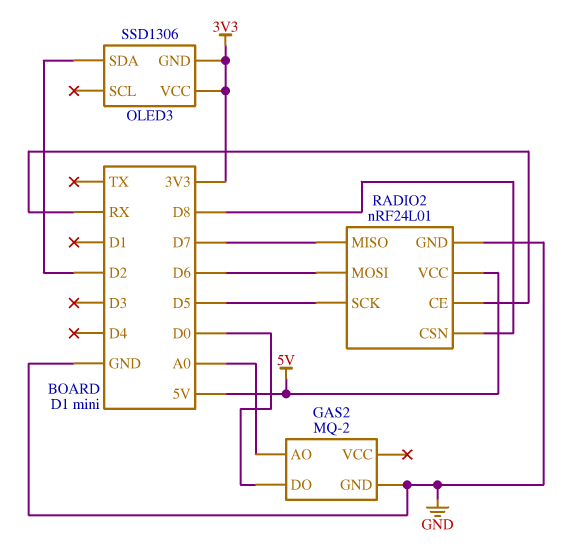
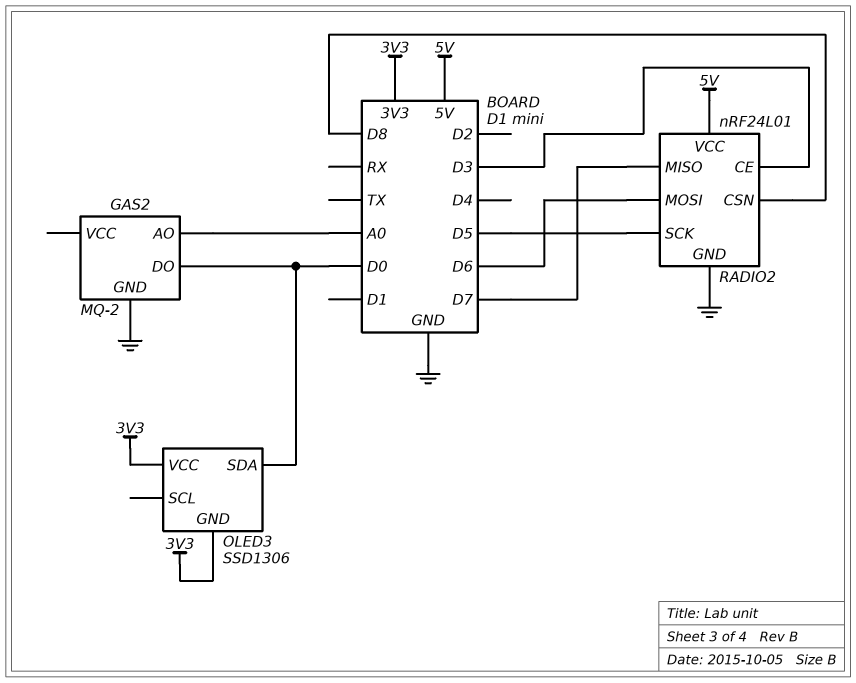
OLED3 pin SDA: D2 -> D0
RADIO2 pin CE: RX -> D3

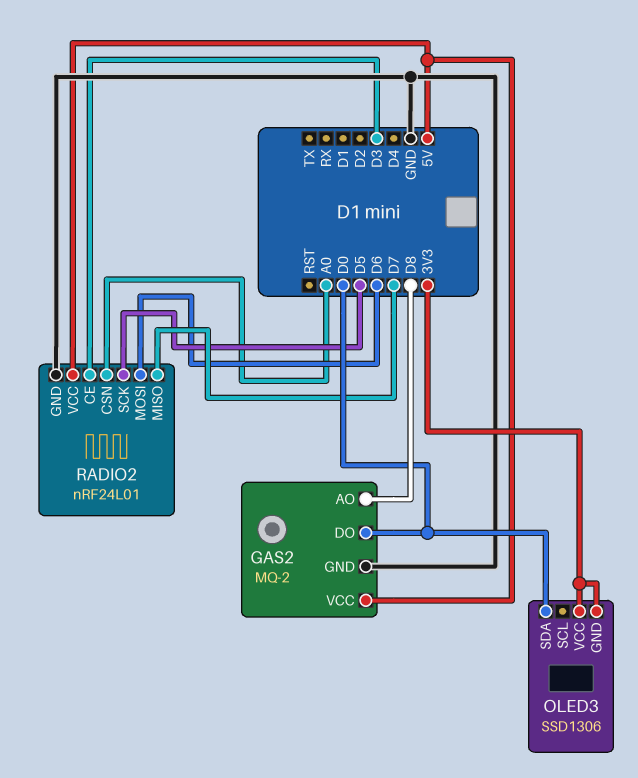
GAS2 pin AO: A0 -> D8
GAS2 pin VCC: none -> 5V
RADIO2 pin CSN: D8 -> A0

